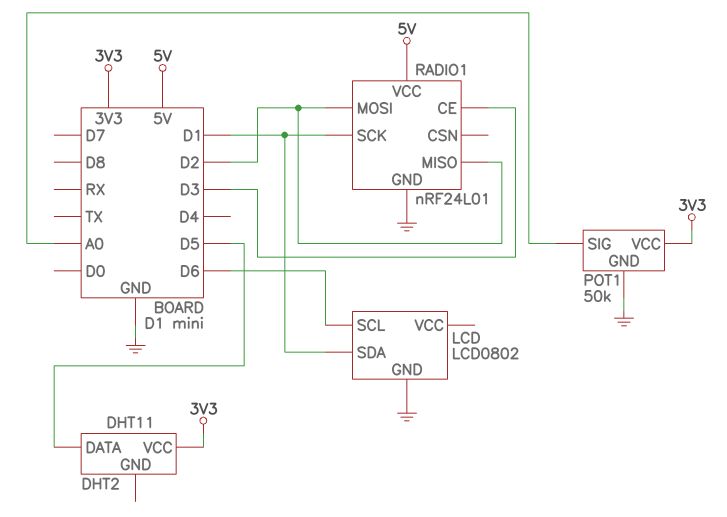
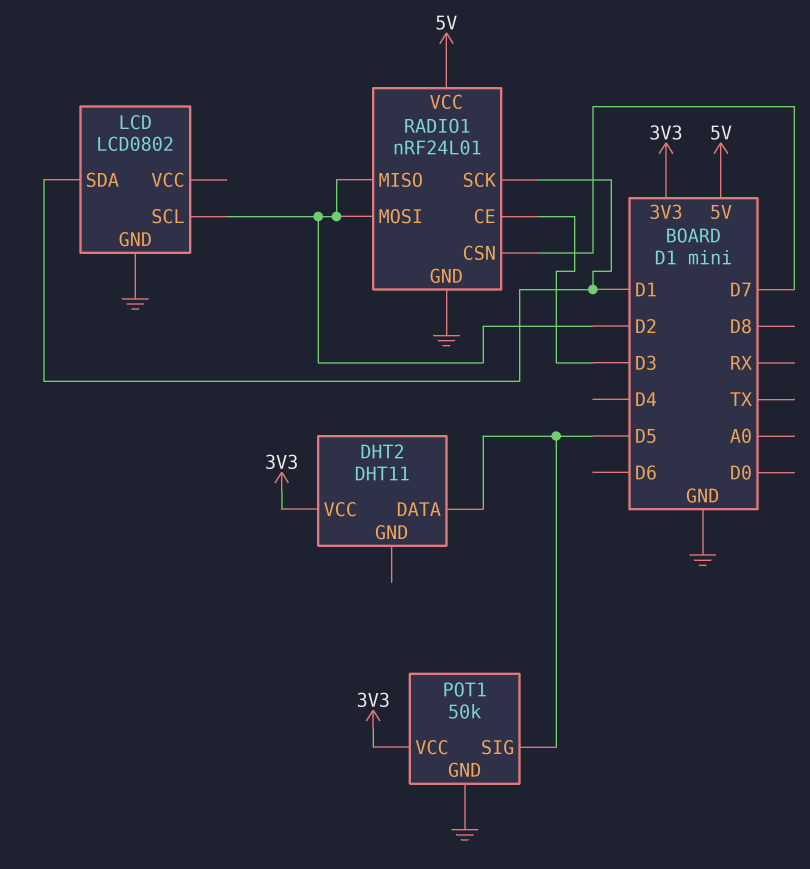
LCD pin SCL: D6 -> D2
POT1 pin SIG: A0 -> D5
RADIO1 pin CSN: none -> D7

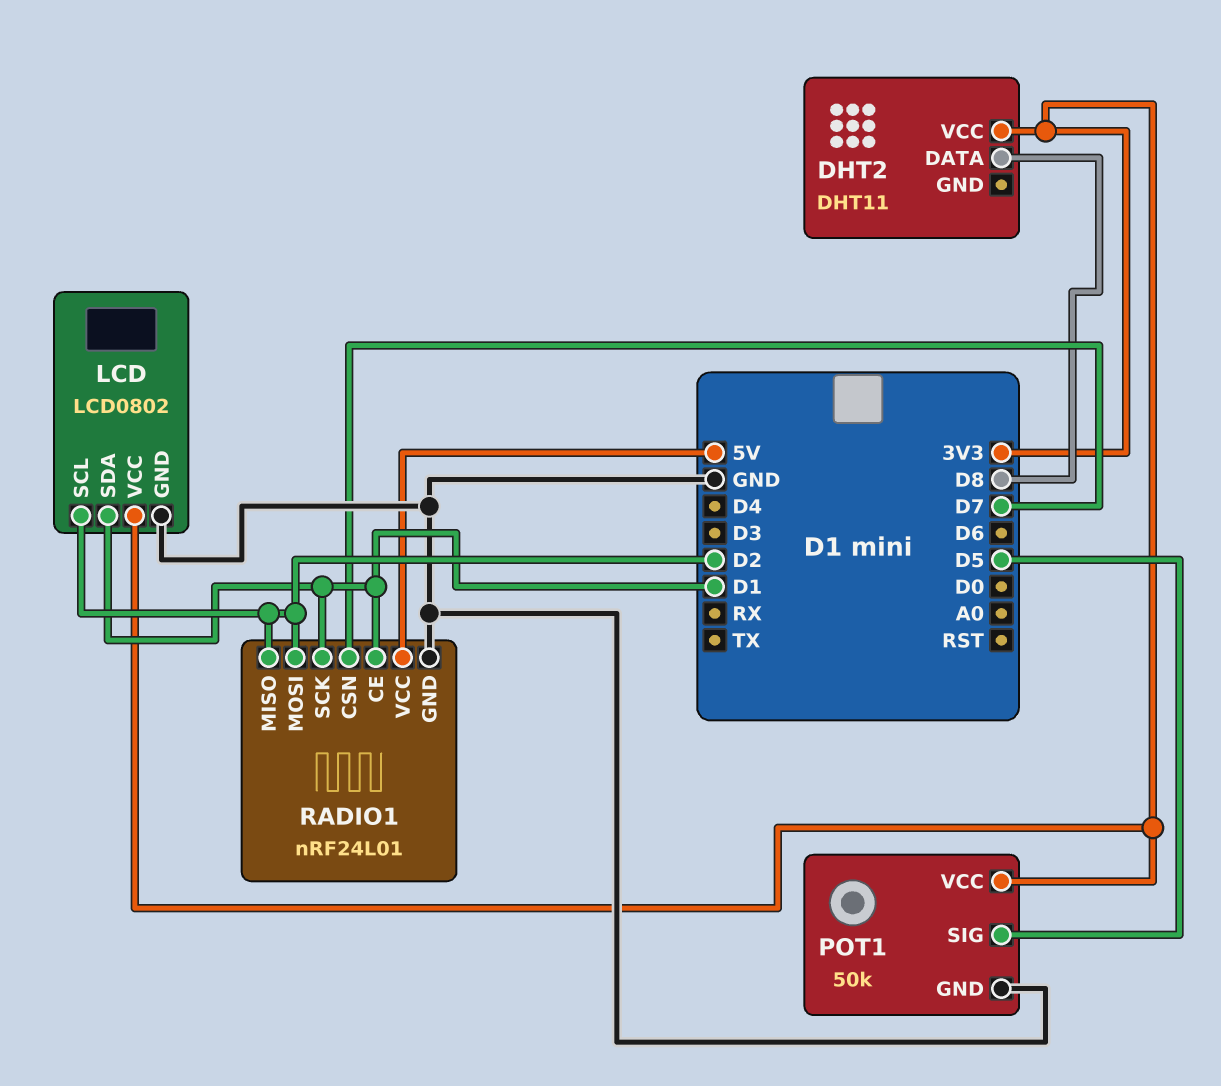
DHT2 pin DATA: D5 -> D8
LCD pin VCC: none -> 3V3
RADIO1 pin CE: D3 -> D1

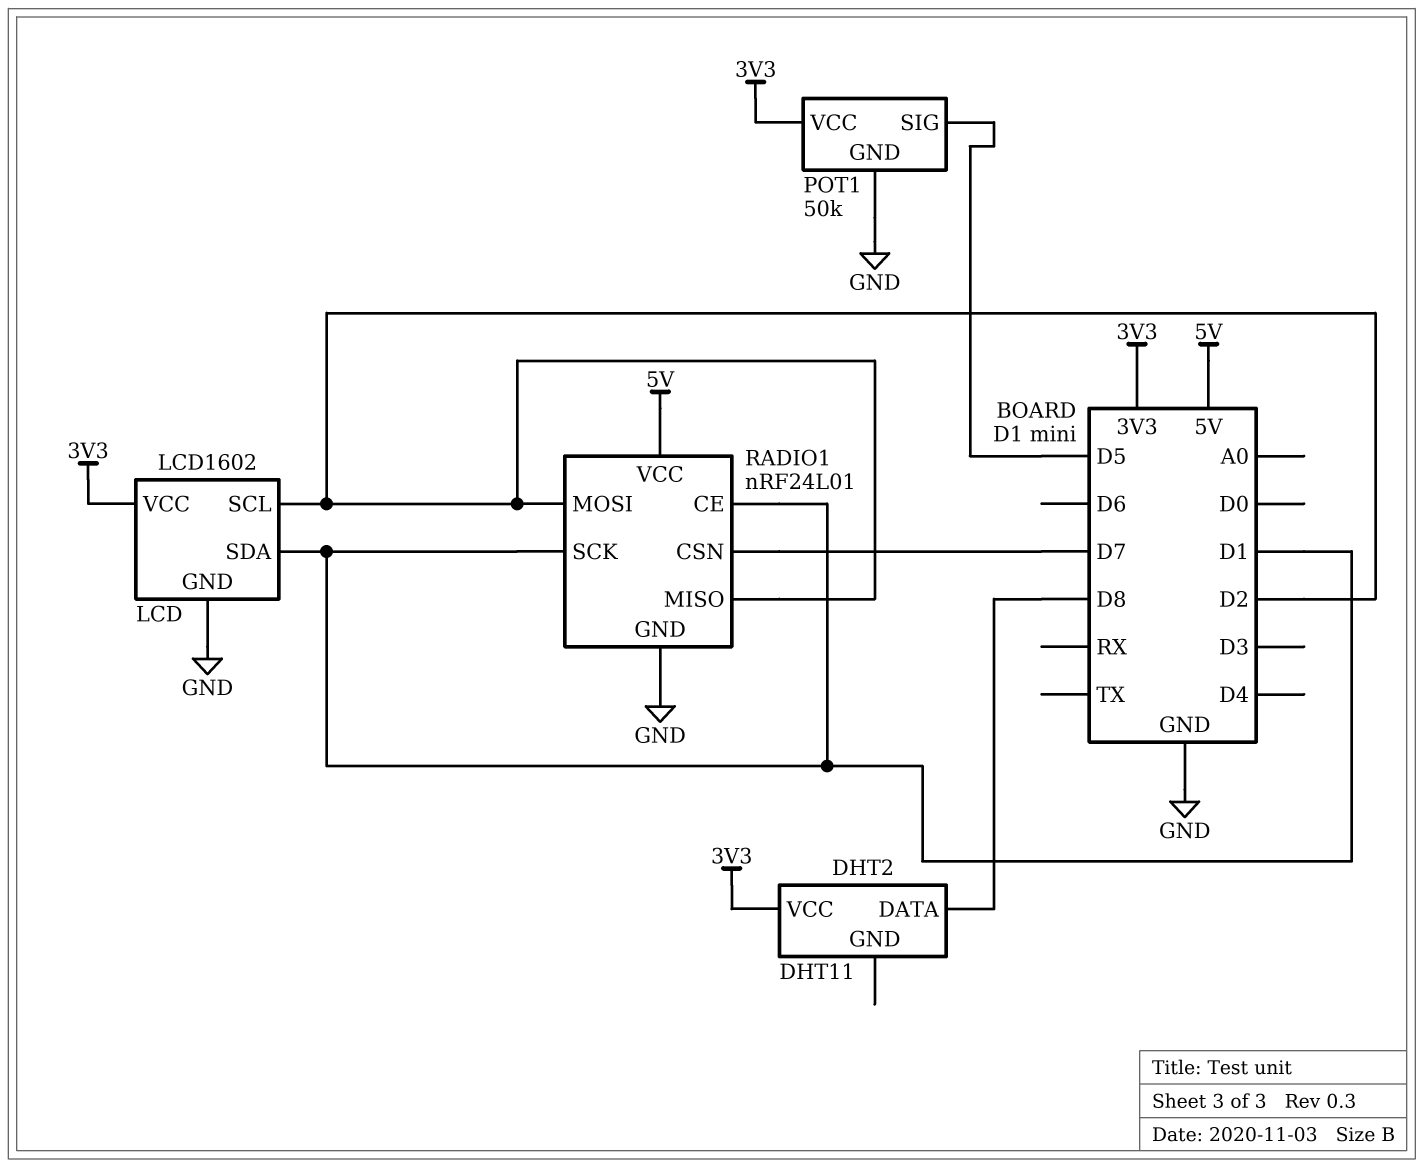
LCD: LCD0802 -> LCD1602

